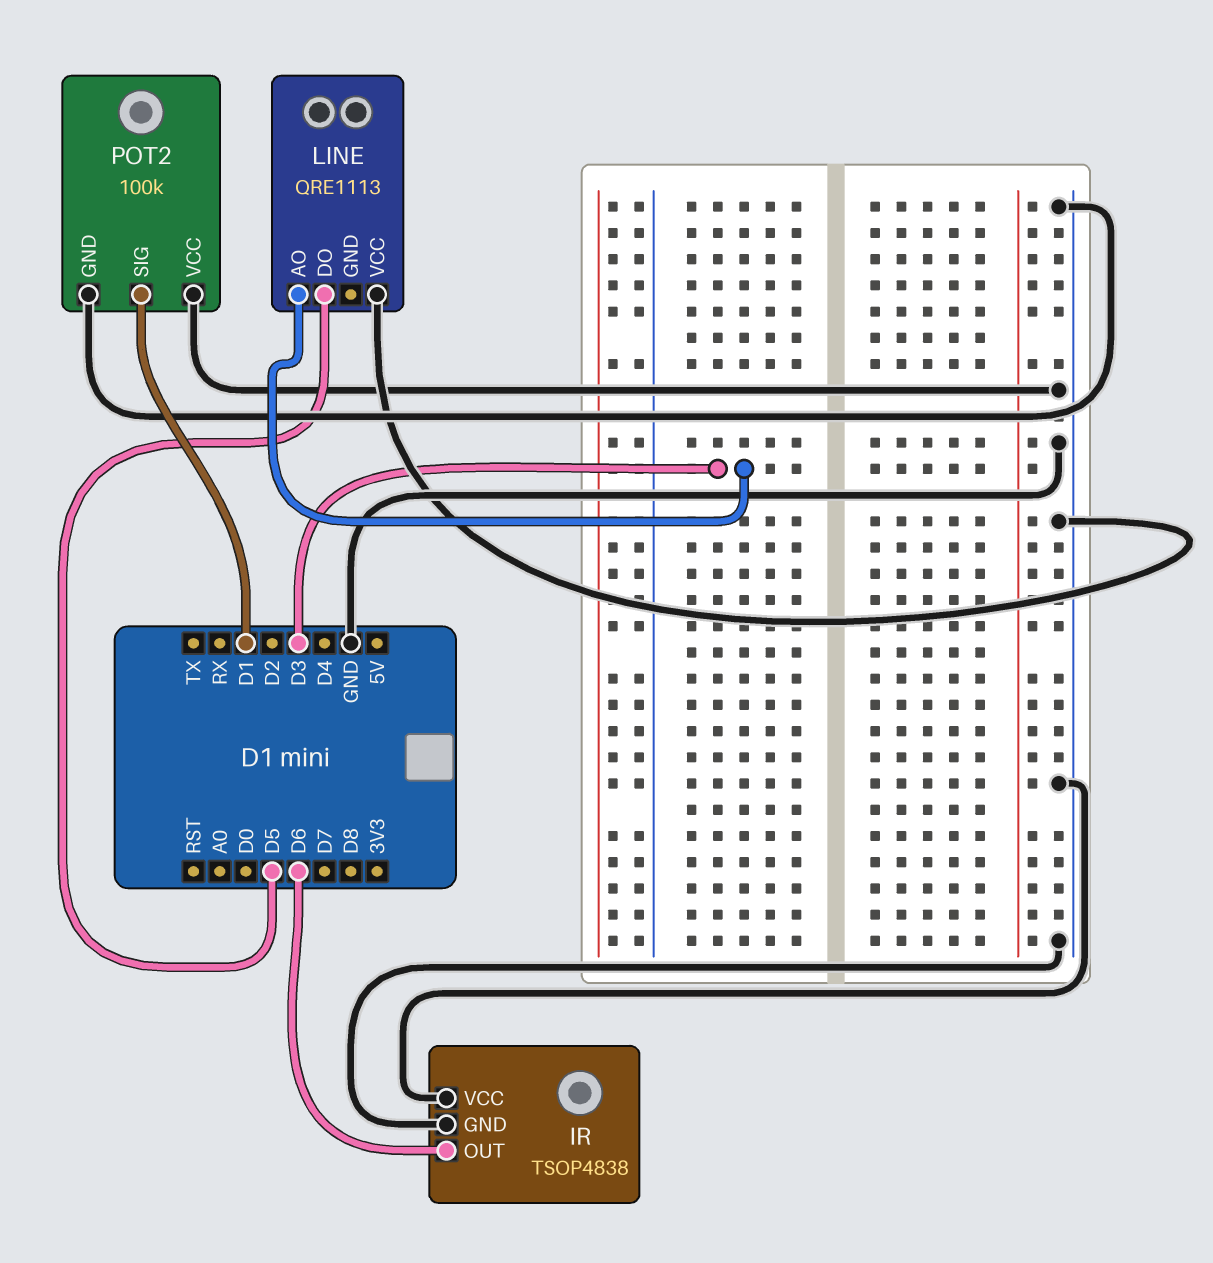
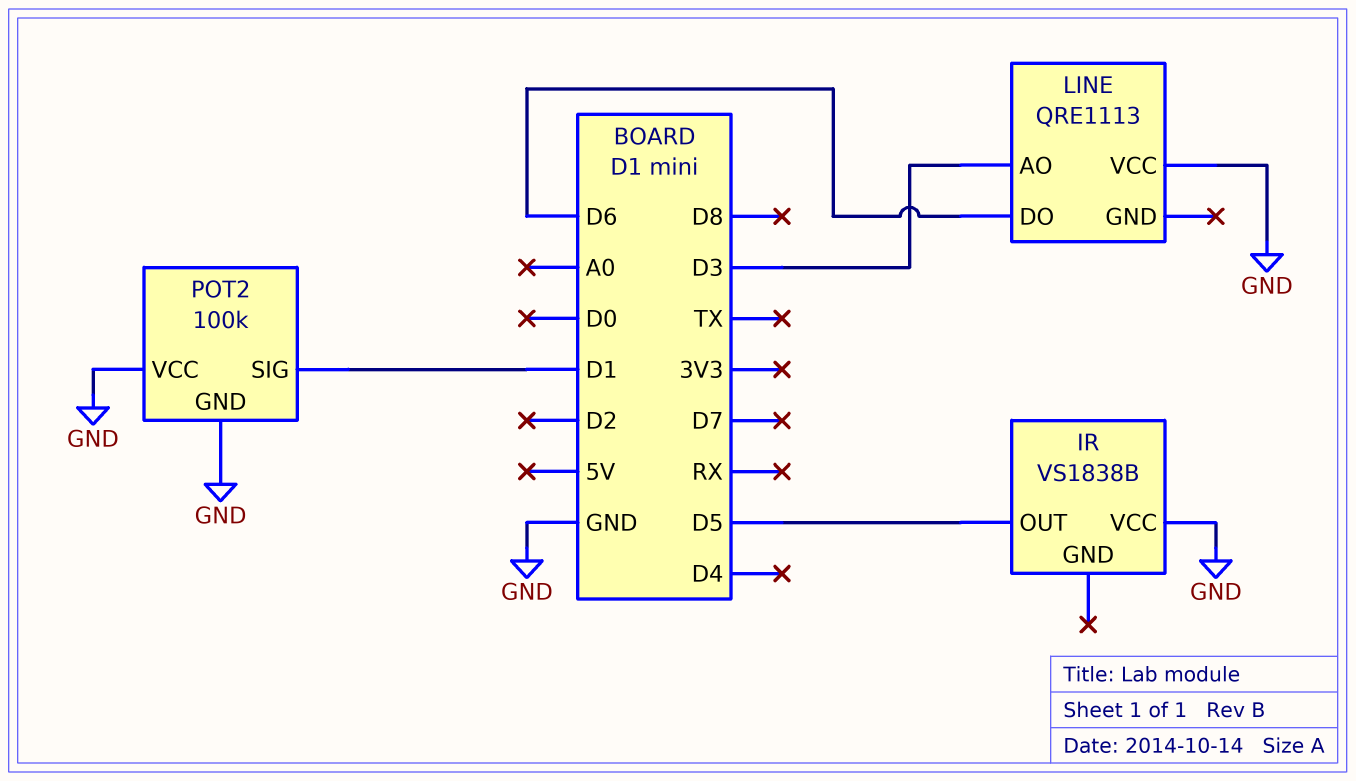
IR: TSOP4838 -> VS1838B
IR pin GND: GND -> none
IR pin OUT: D6 -> D5
LINE pin DO: D5 -> D6

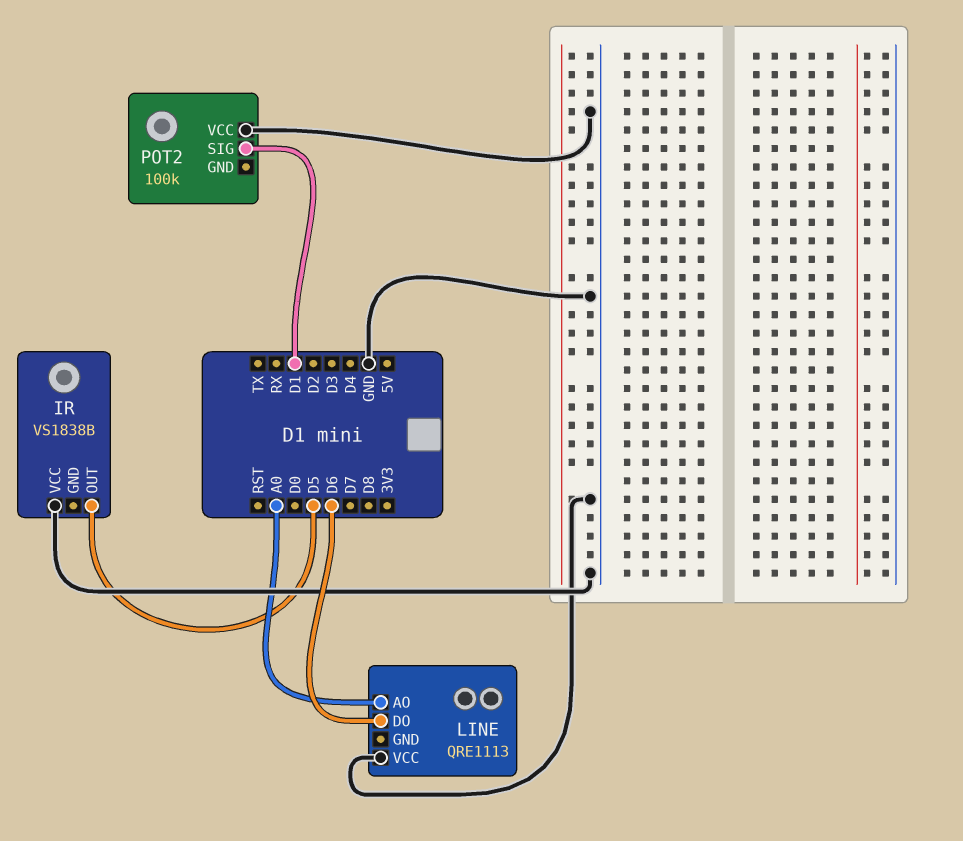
LINE pin AO: D3 -> A0
POT2 pin GND: GND -> none

